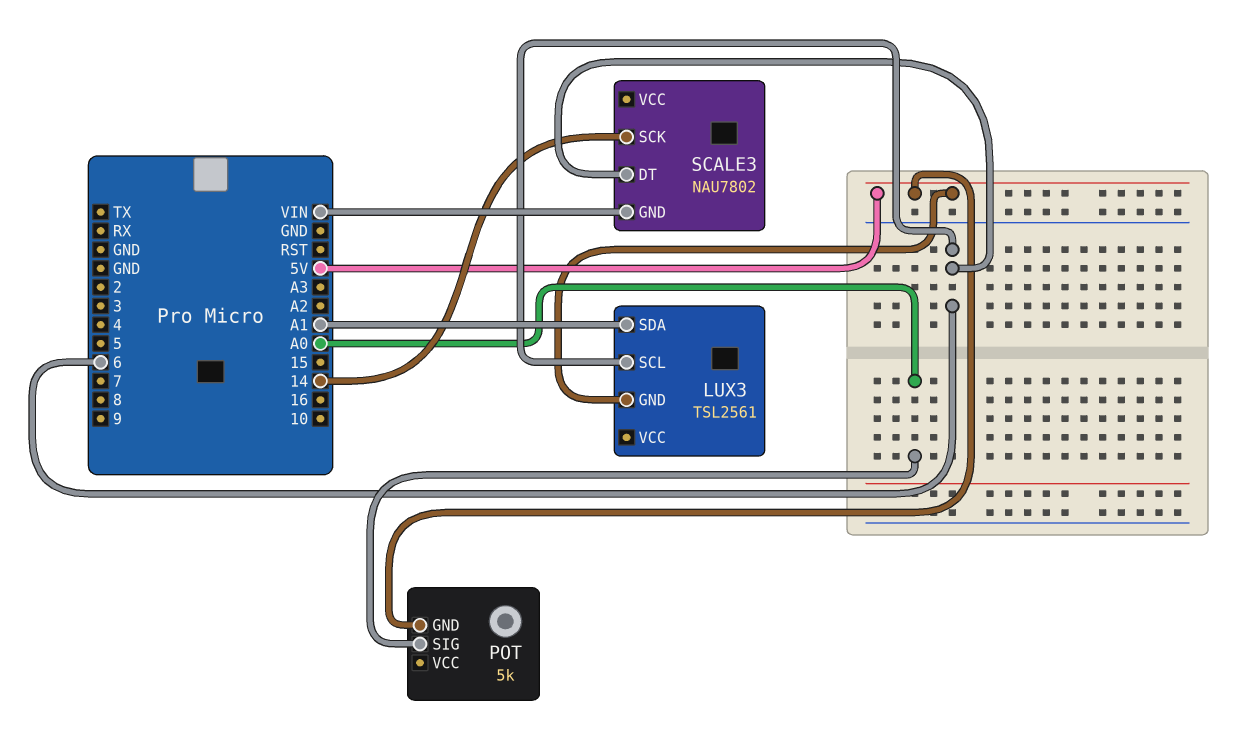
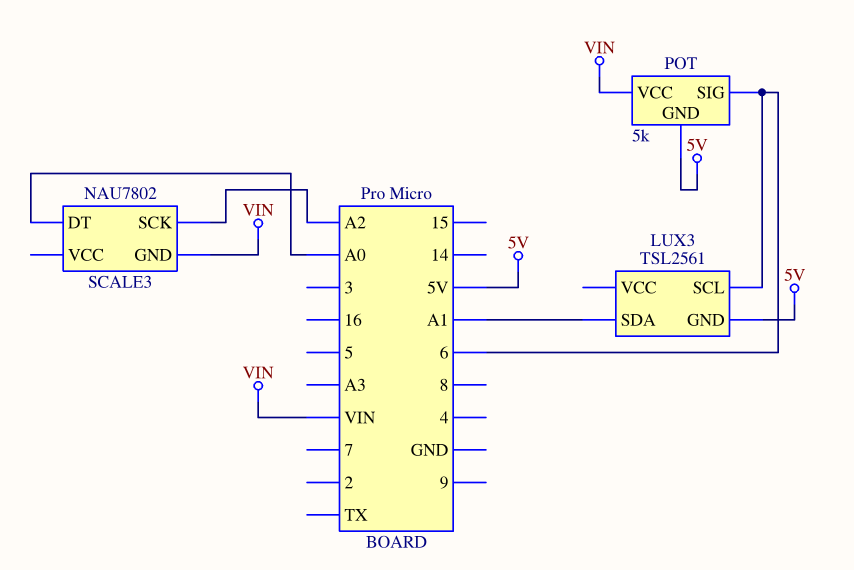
POT pin SIG: A0 -> 6
POT pin VCC: none -> VIN
SCALE3 pin DT: 6 -> A0
SCALE3 pin SCK: 14 -> A2

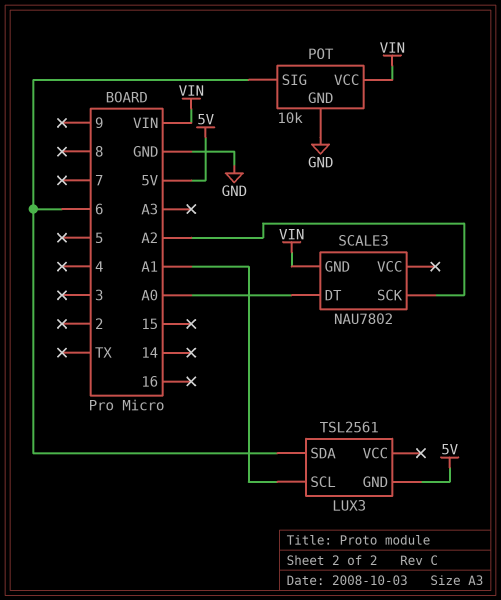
LUX3 pin SCL: 6 -> A1
LUX3 pin SDA: A1 -> 6
POT: 5k -> 10k
POT pin GND: 5V -> GND

